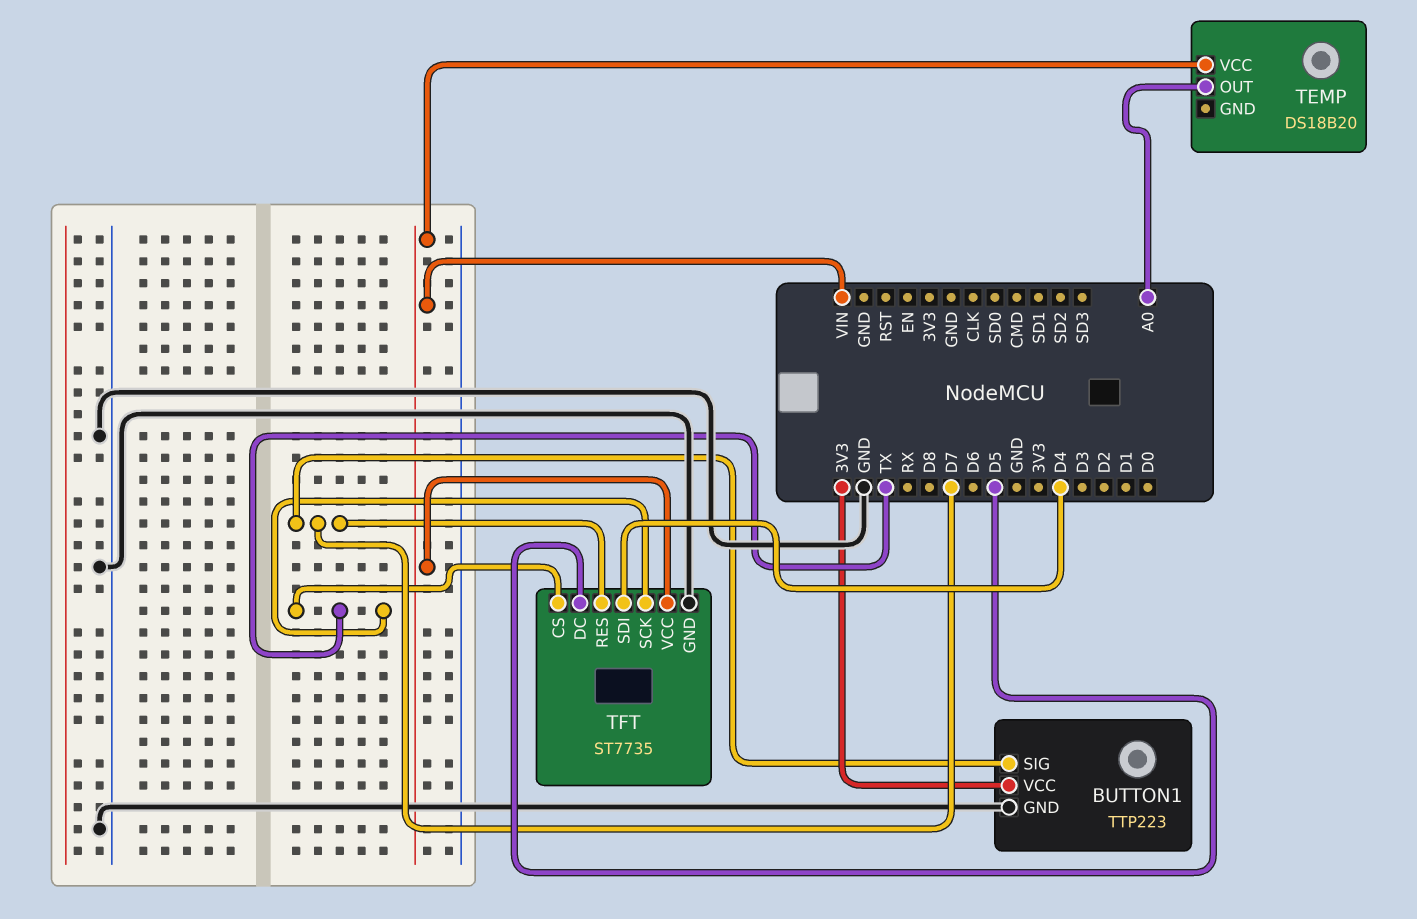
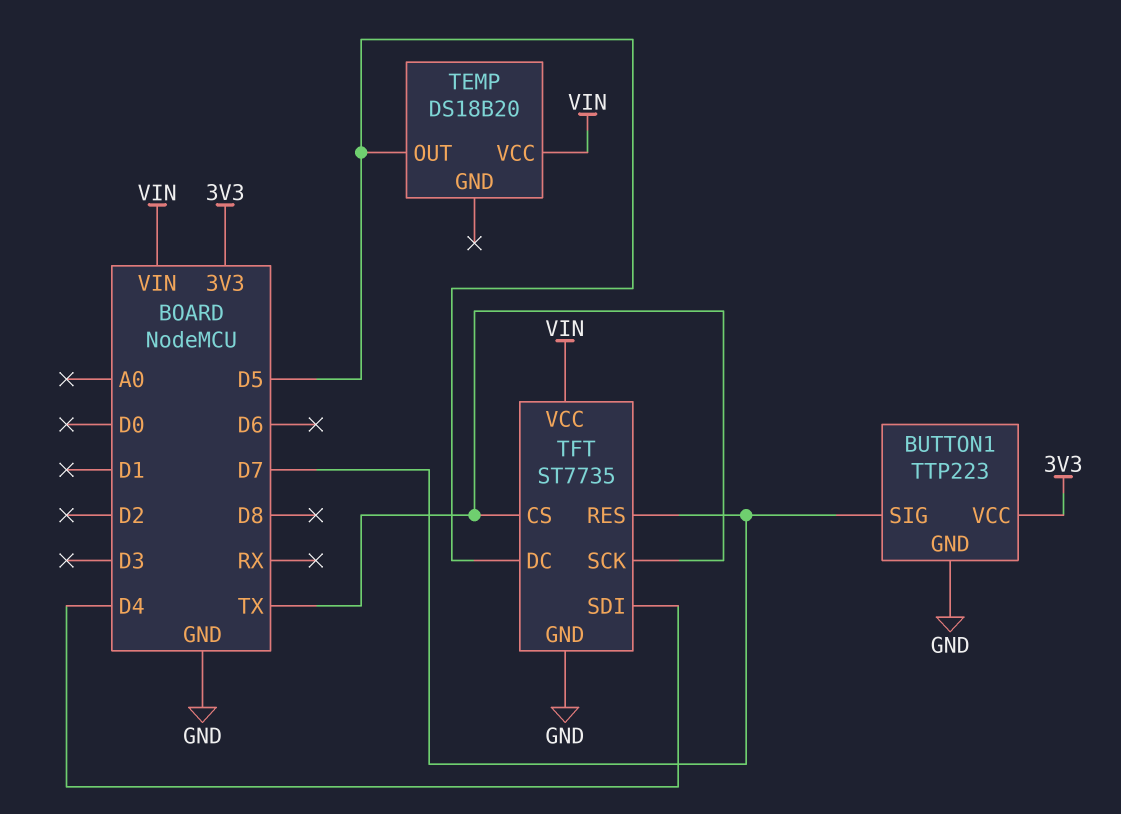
TEMP pin OUT: A0 -> D5

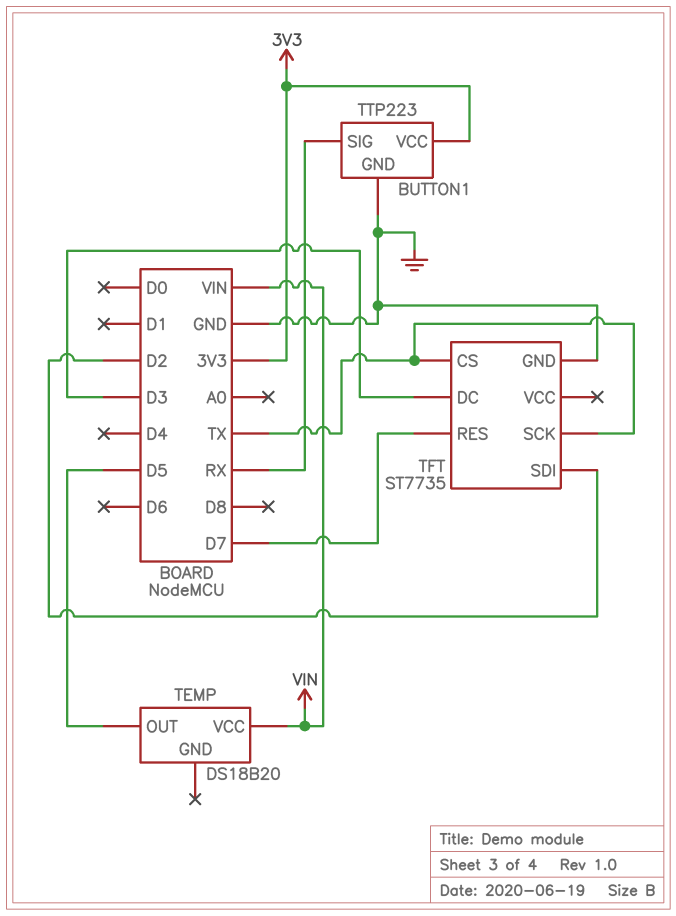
BUTTON1 pin SIG: D7 -> RX
TFT pin DC: D5 -> D3
TFT pin SDI: D4 -> D2
TFT pin VCC: VIN -> none

